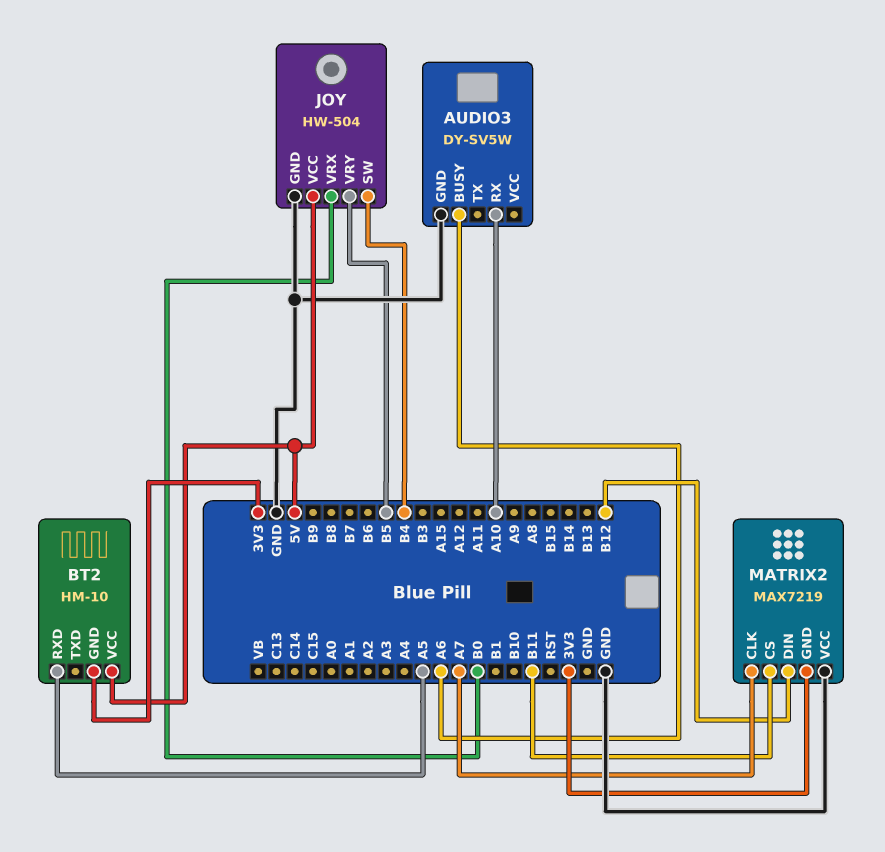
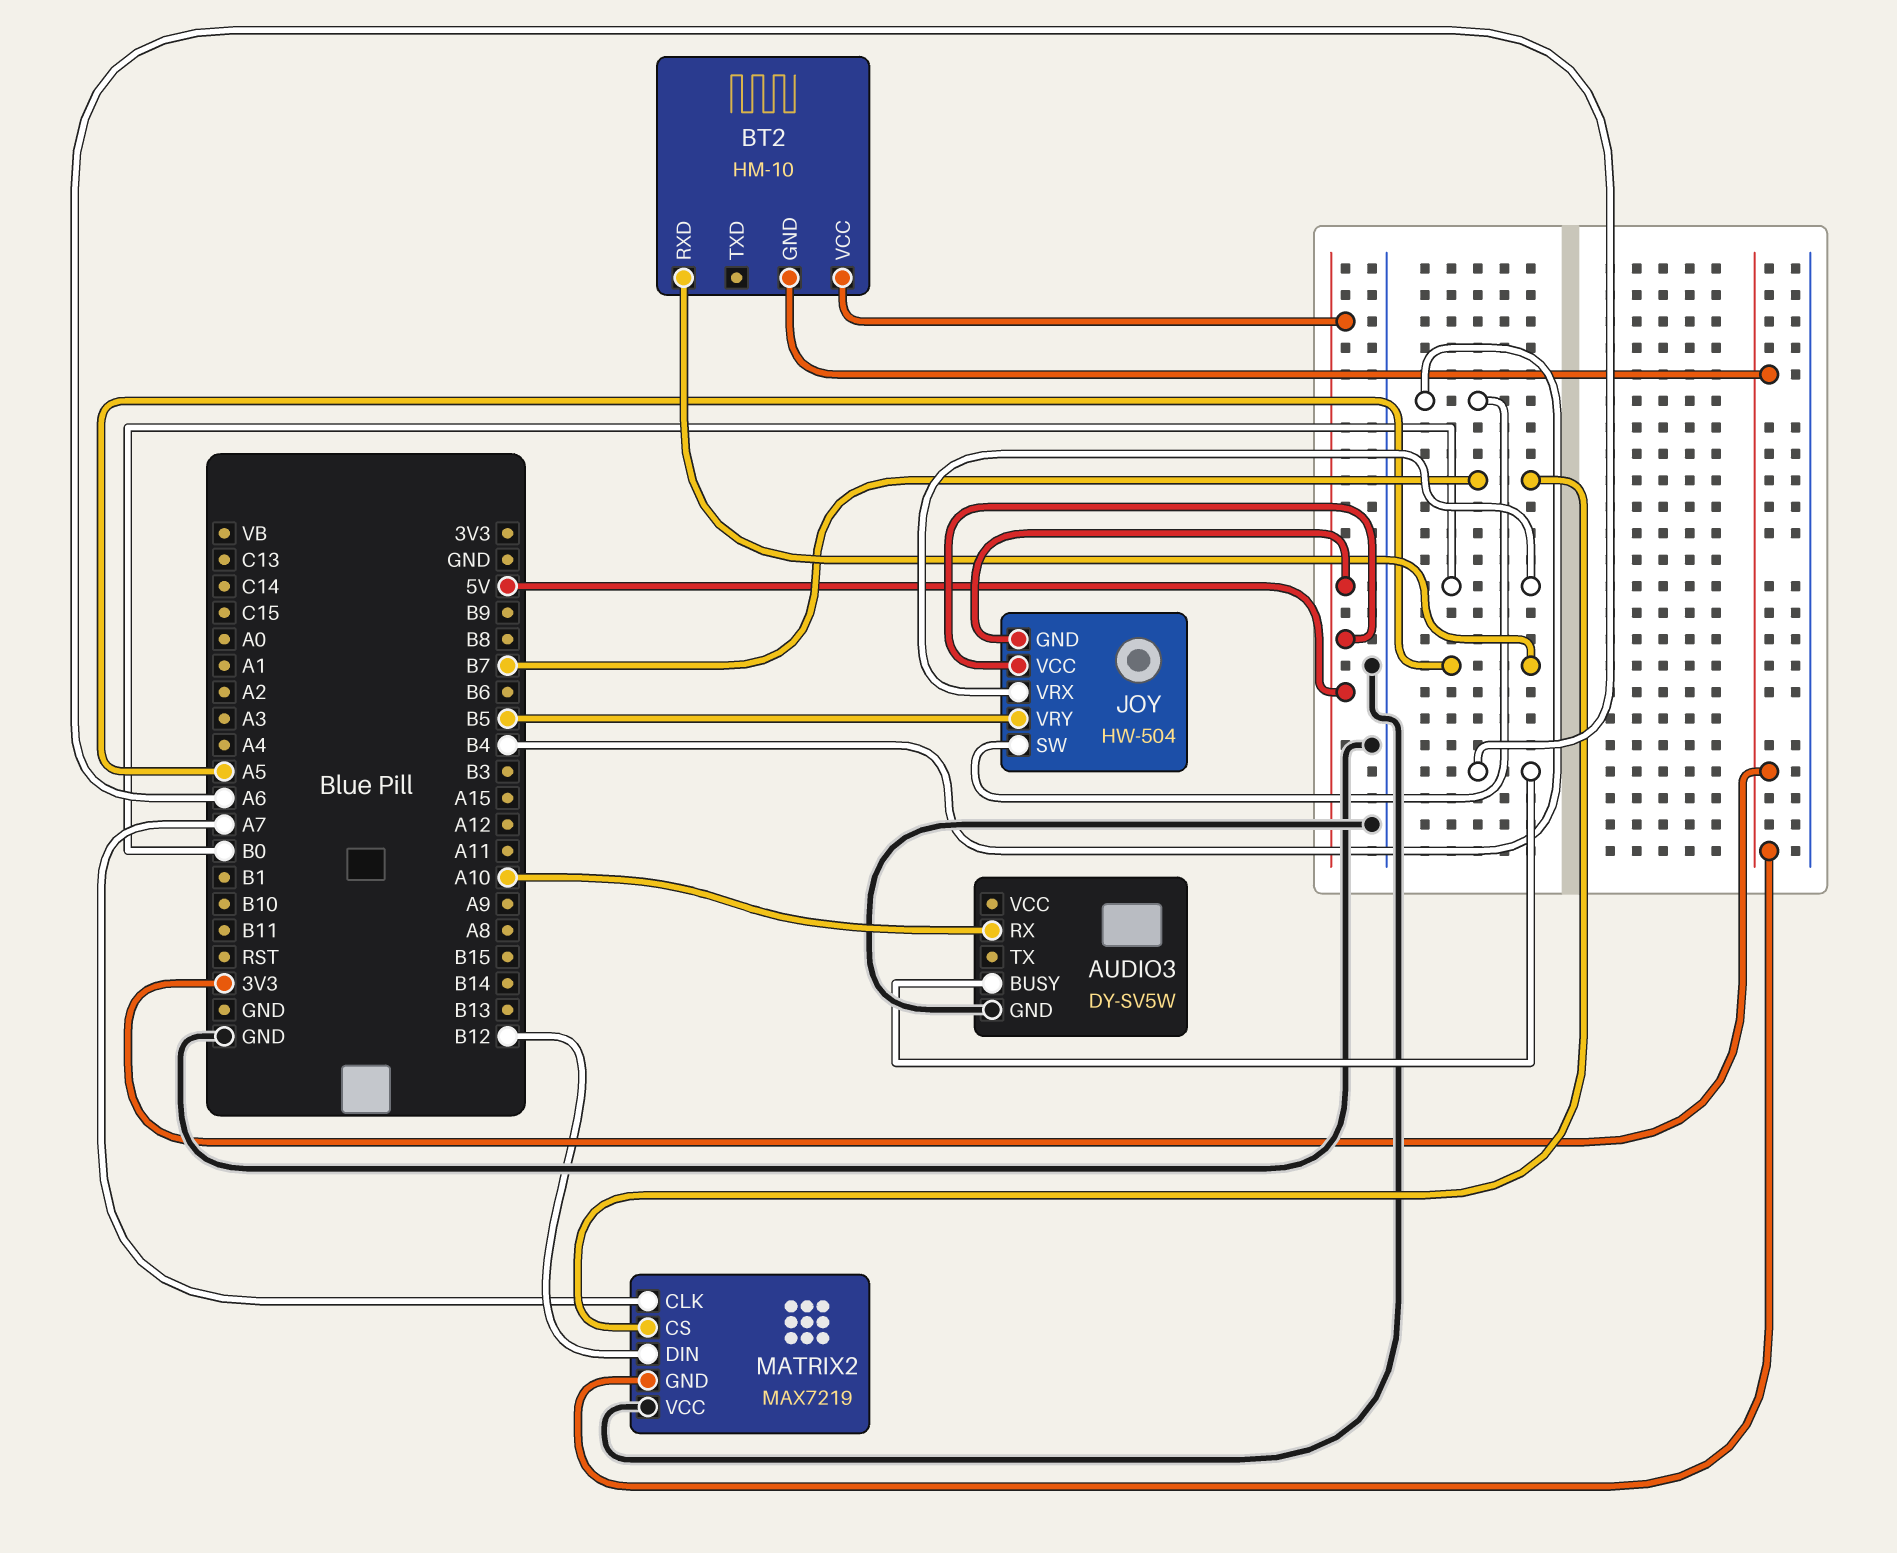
JOY pin GND: GND -> 5V
MATRIX2 pin CS: B11 -> B7

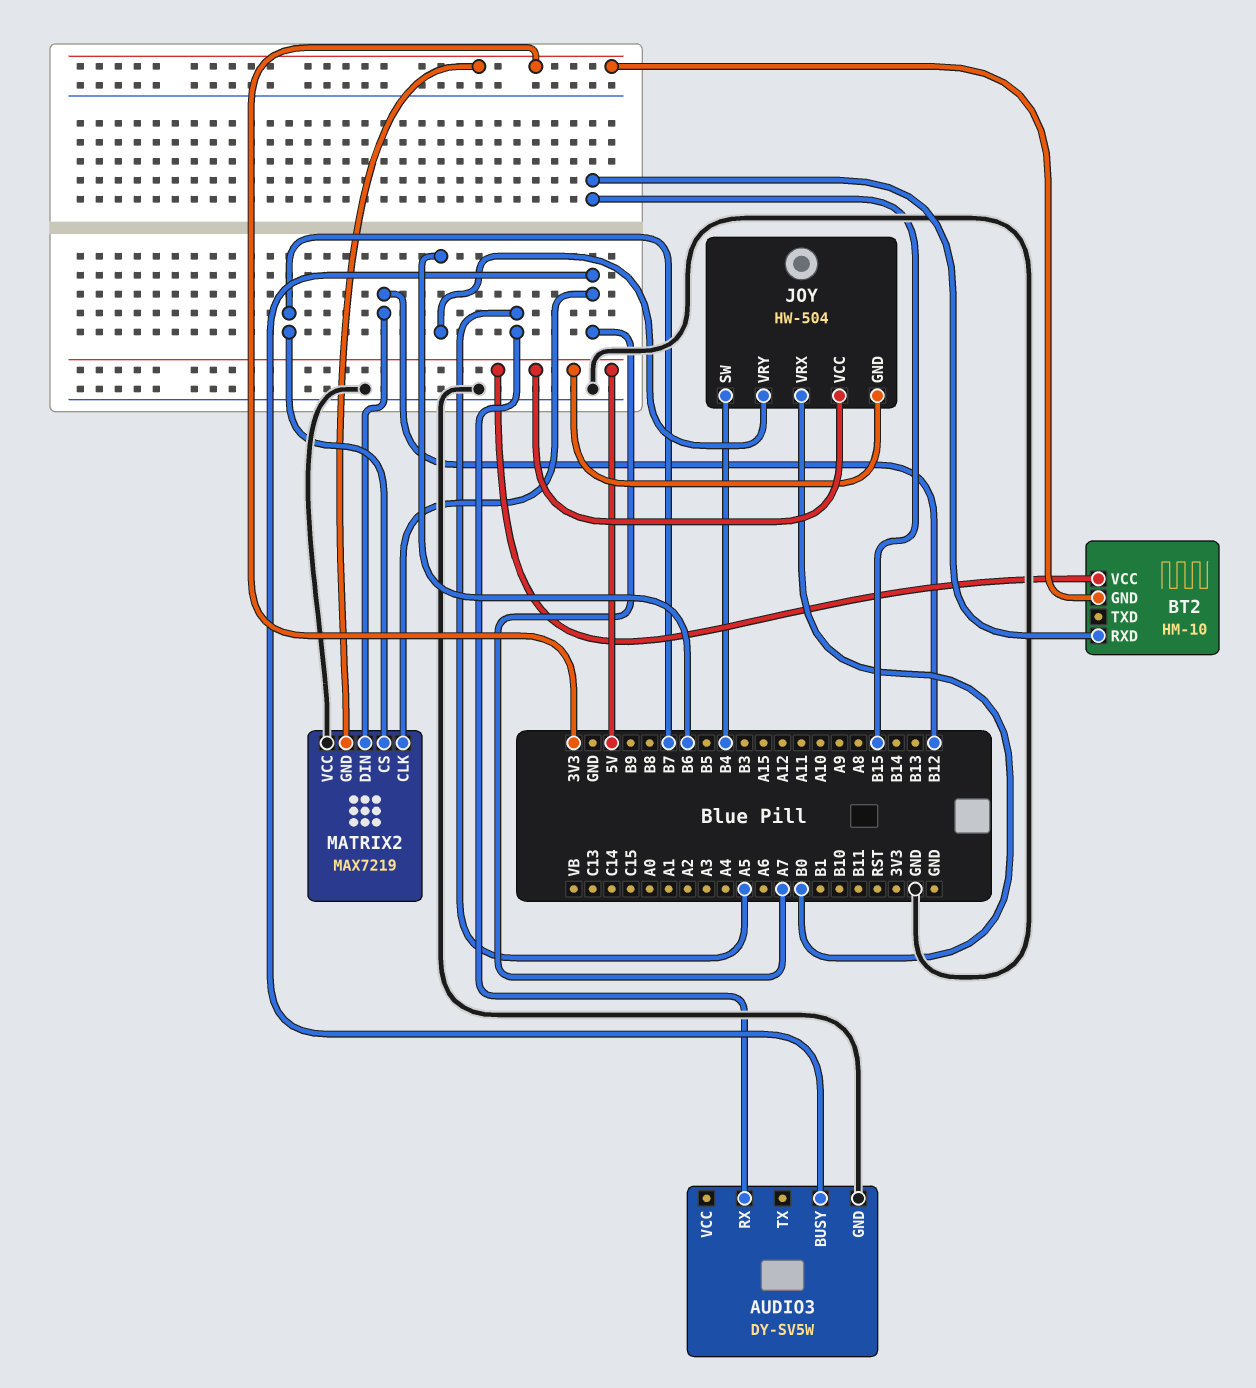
AUDIO3 pin BUSY: A6 -> A7
AUDIO3 pin RX: A10 -> A5
BT2 pin RXD: A5 -> B15
JOY pin VRY: B5 -> B6

